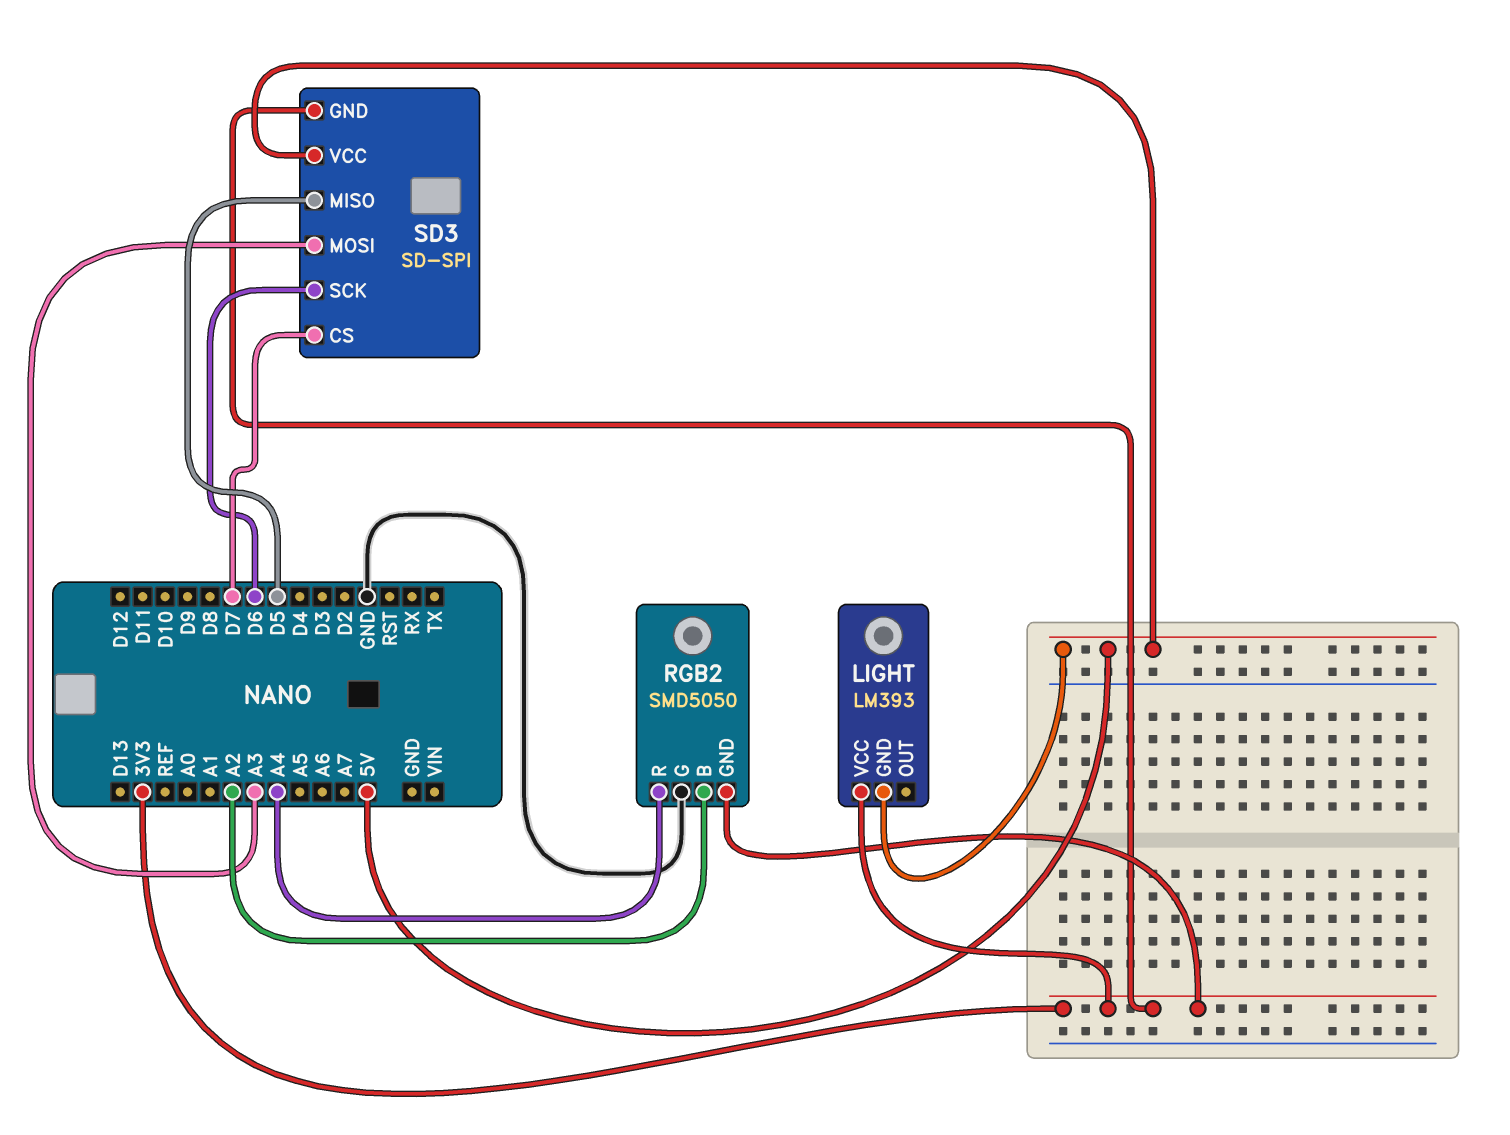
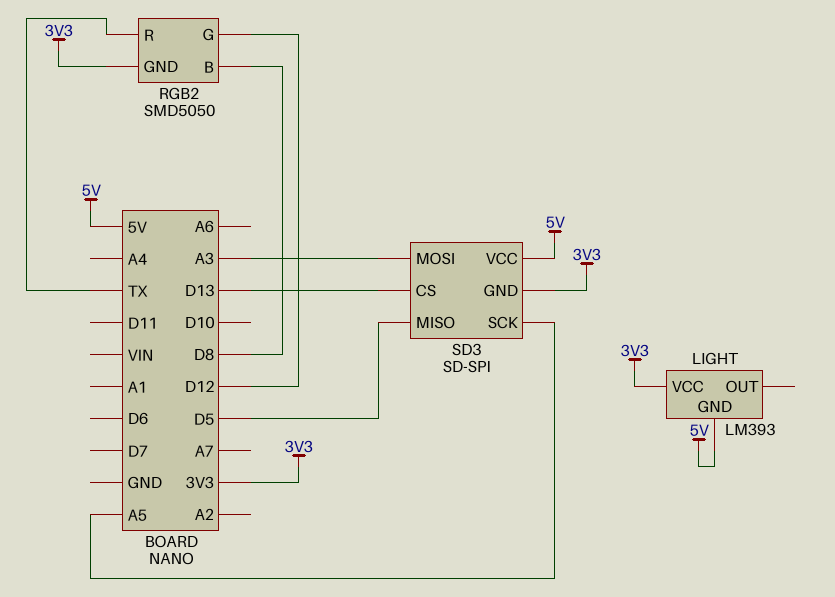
RGB2 pin B: A2 -> D8
RGB2 pin G: GND -> D12
RGB2 pin R: A4 -> TX
SD3 pin CS: D7 -> D13
SD3 pin SCK: D6 -> A5

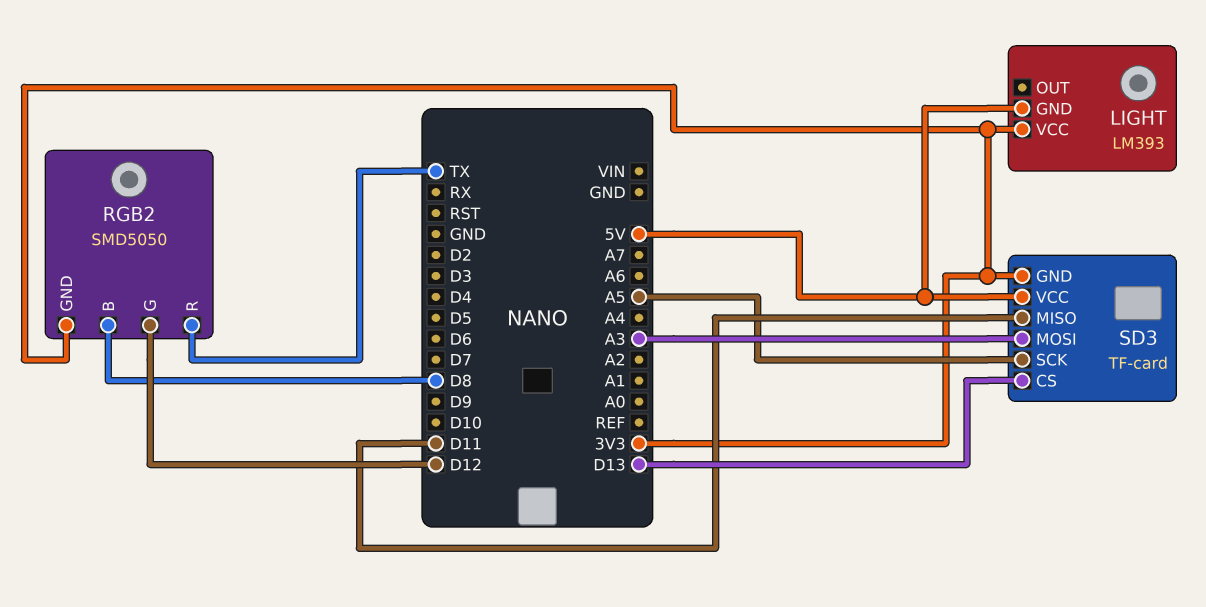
SD3: SD-SPI -> TF-card
SD3 pin MISO: D5 -> D11

